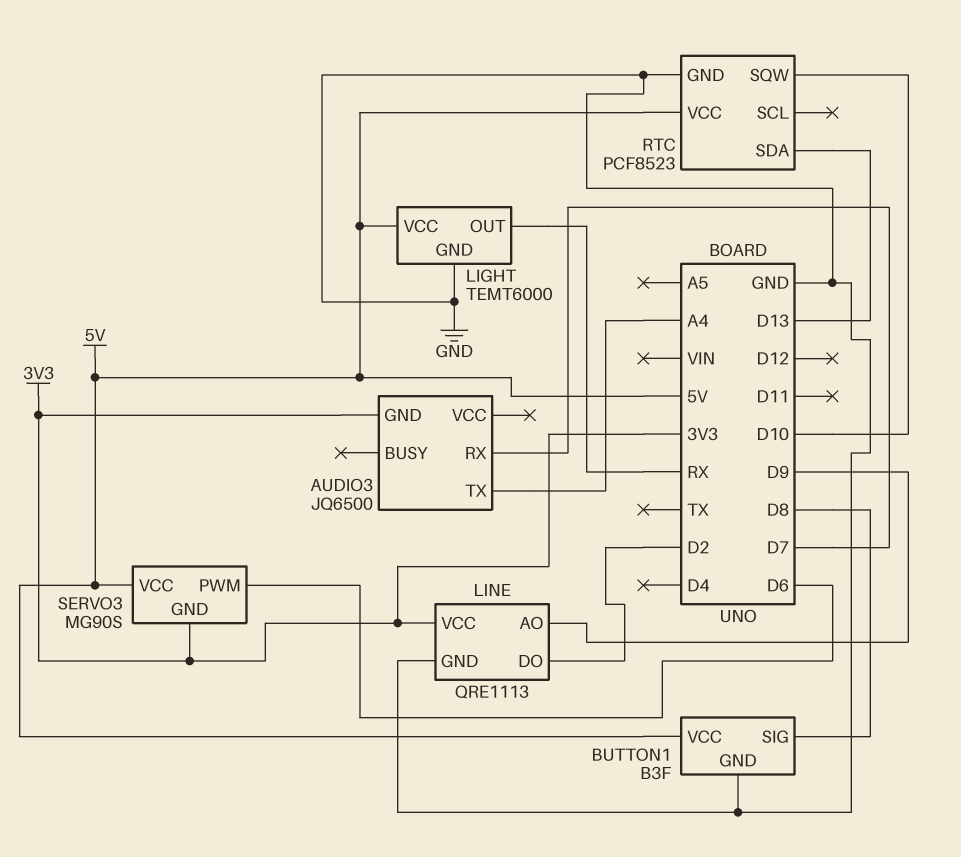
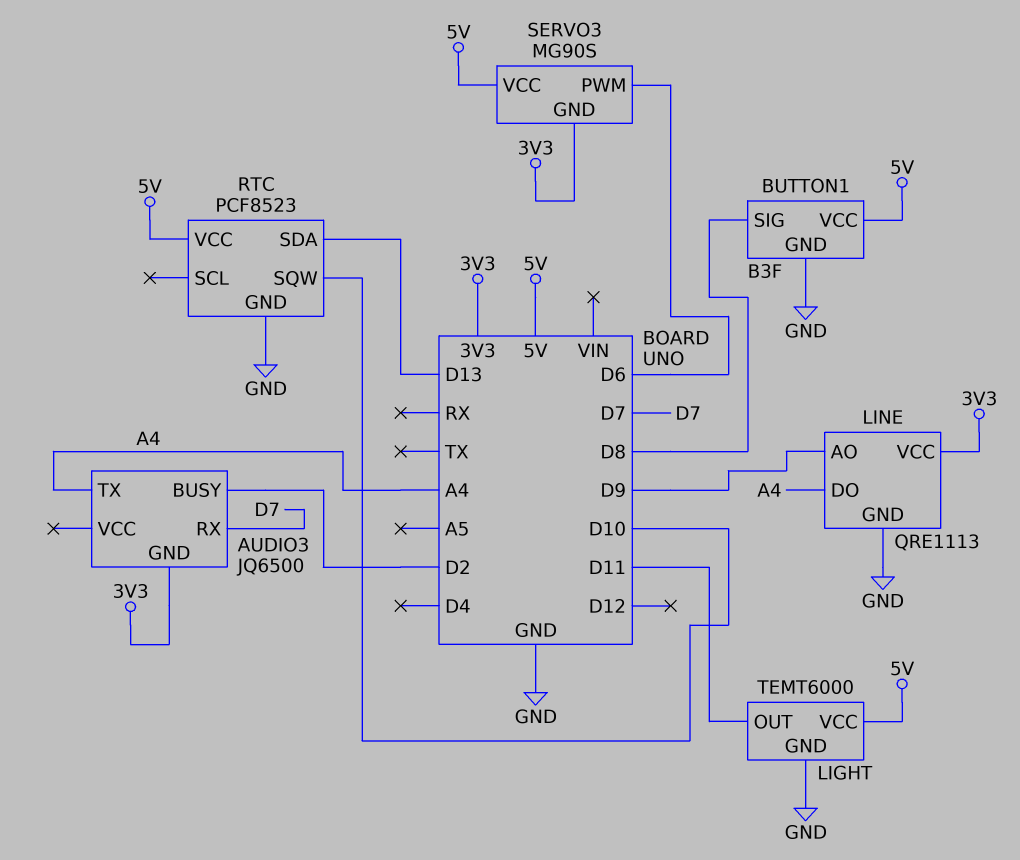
AUDIO3 pin BUSY: none -> D2
LIGHT pin OUT: RX -> D11
LINE pin DO: D2 -> A4

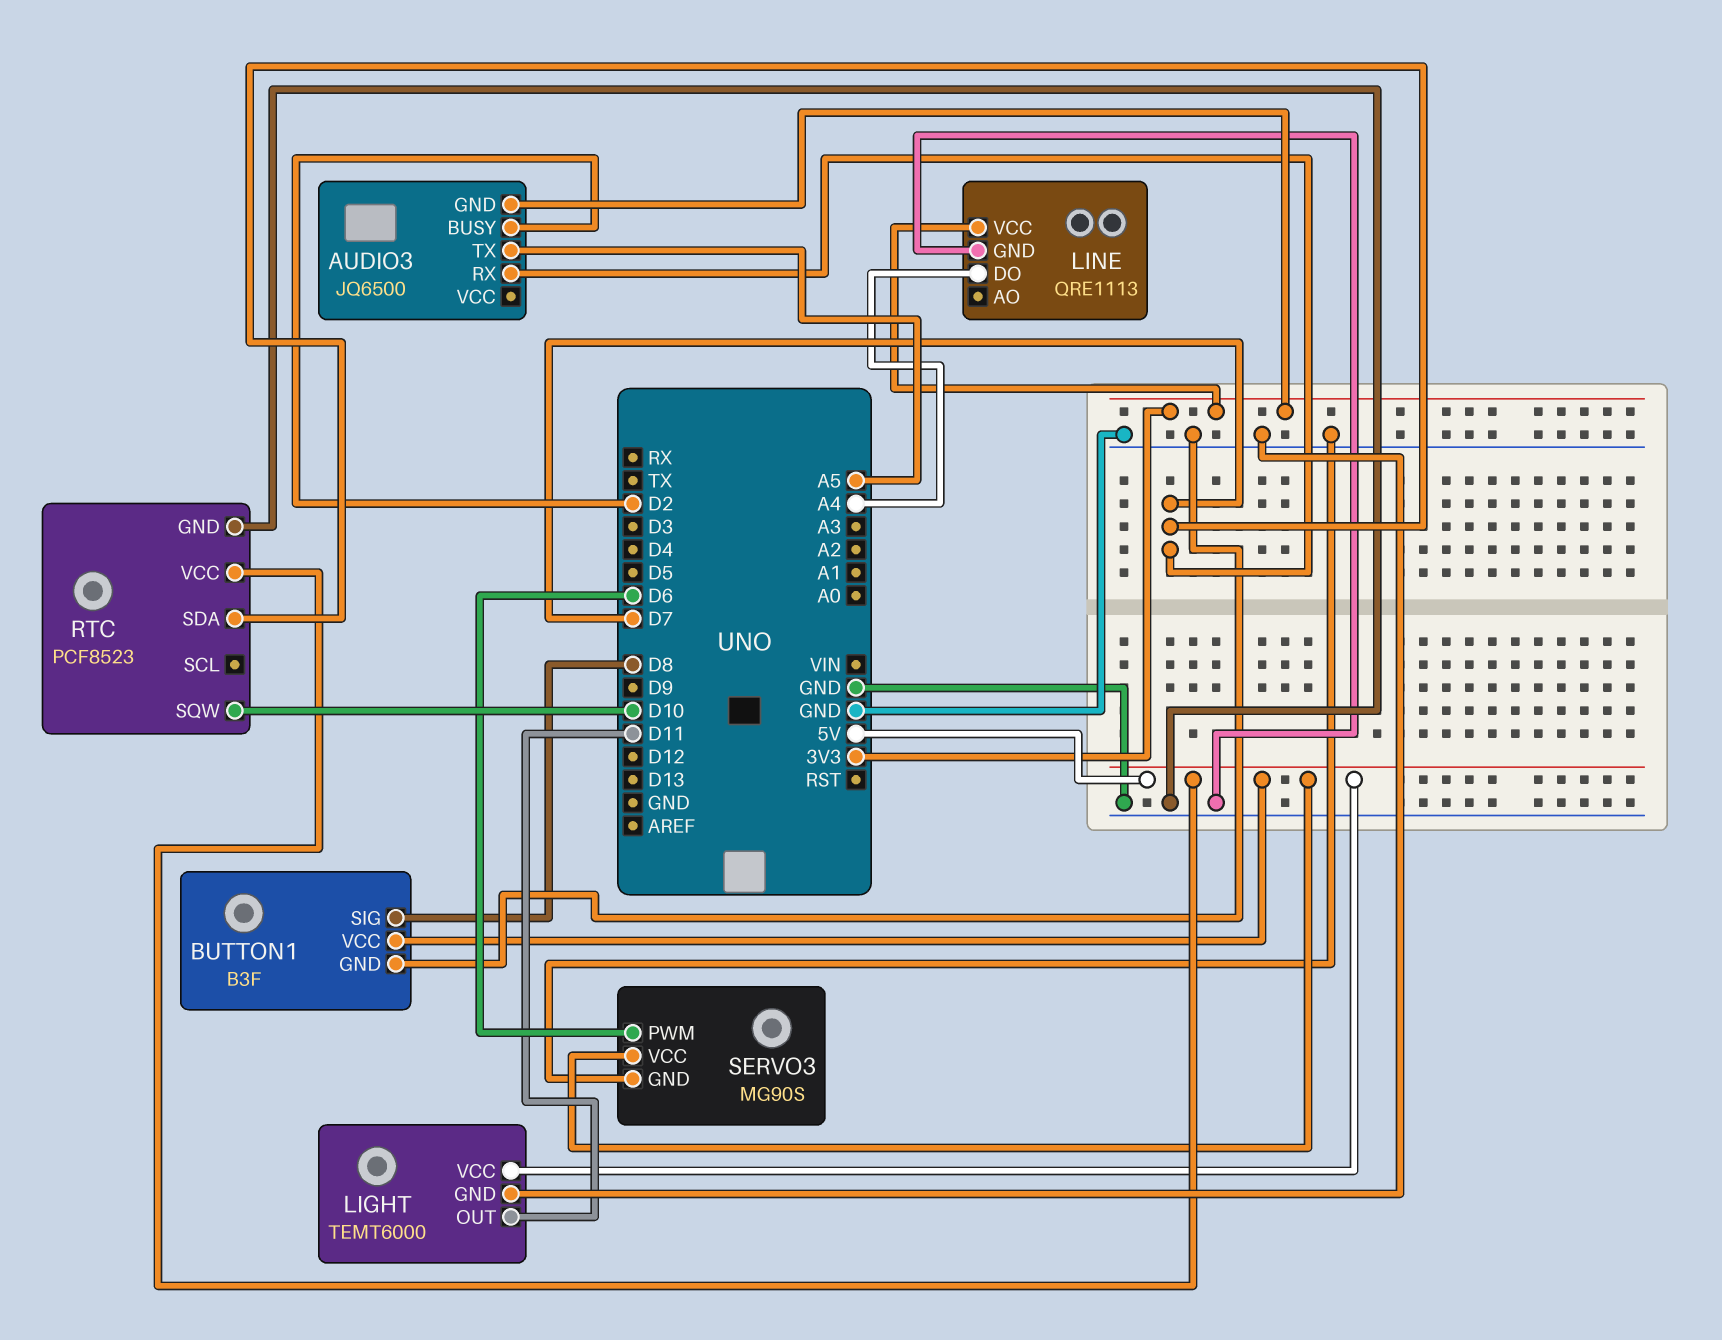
AUDIO3 pin TX: A4 -> A5
LINE pin AO: D9 -> none
RTC pin SDA: D13 -> D7
SERVO3 pin GND: 3V3 -> GND

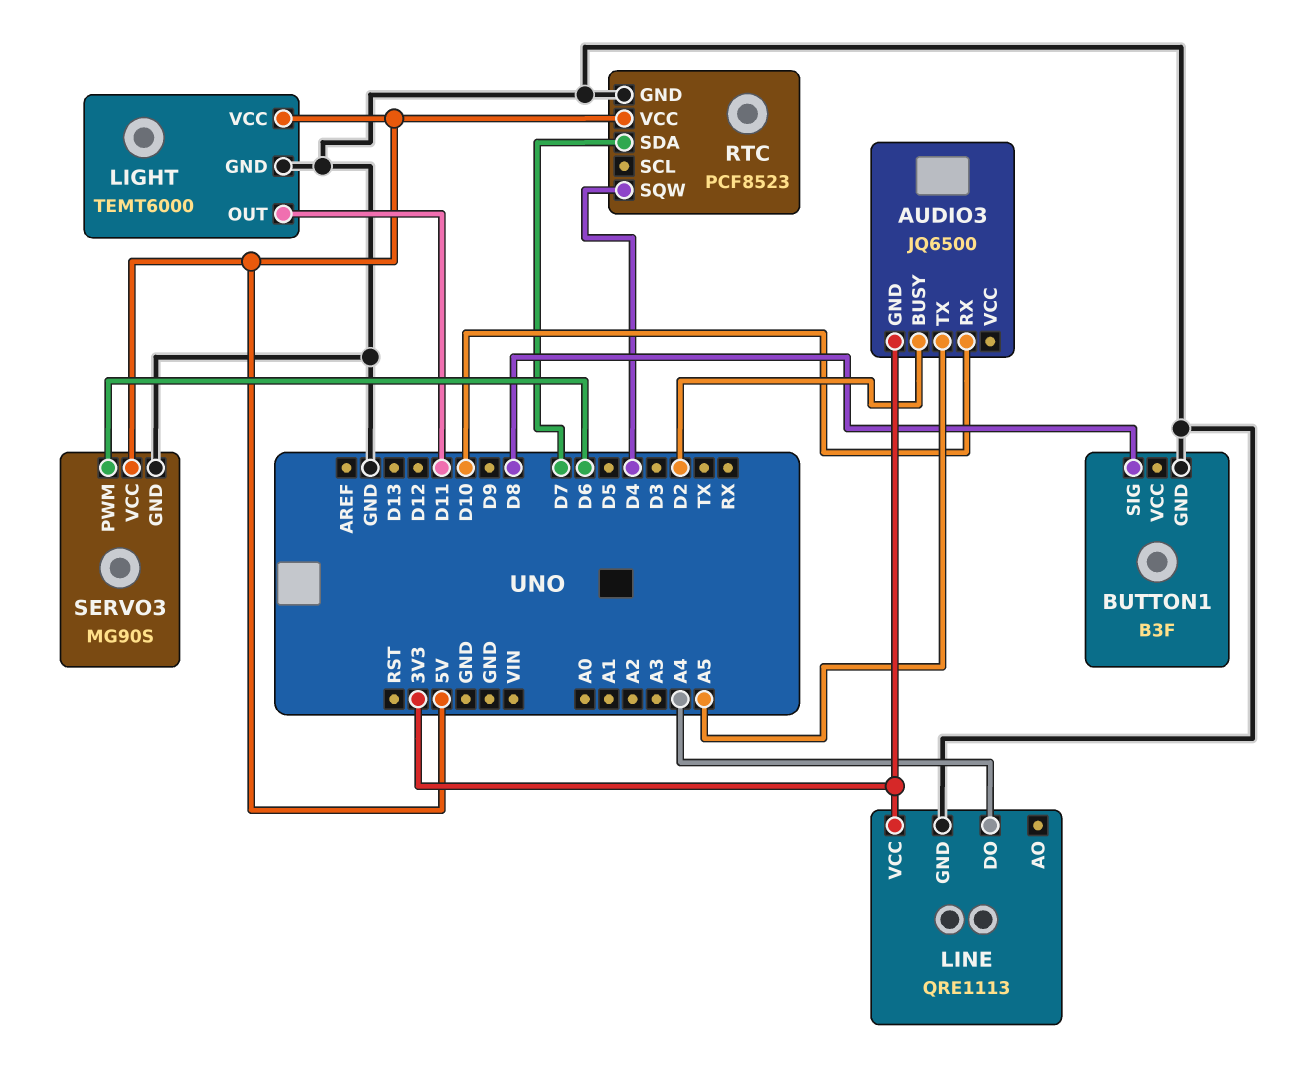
AUDIO3 pin RX: D7 -> D10
BUTTON1 pin VCC: 5V -> none
RTC pin SQW: D10 -> D4

